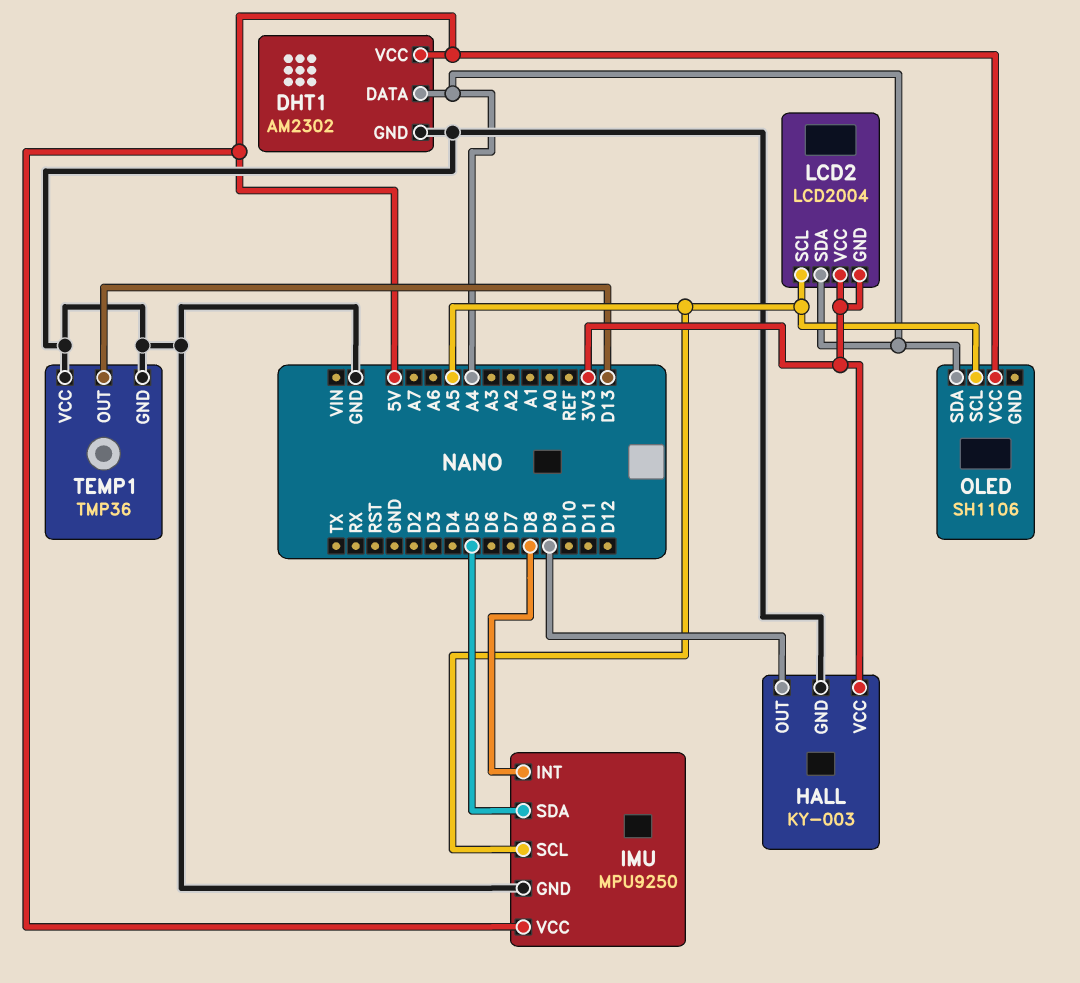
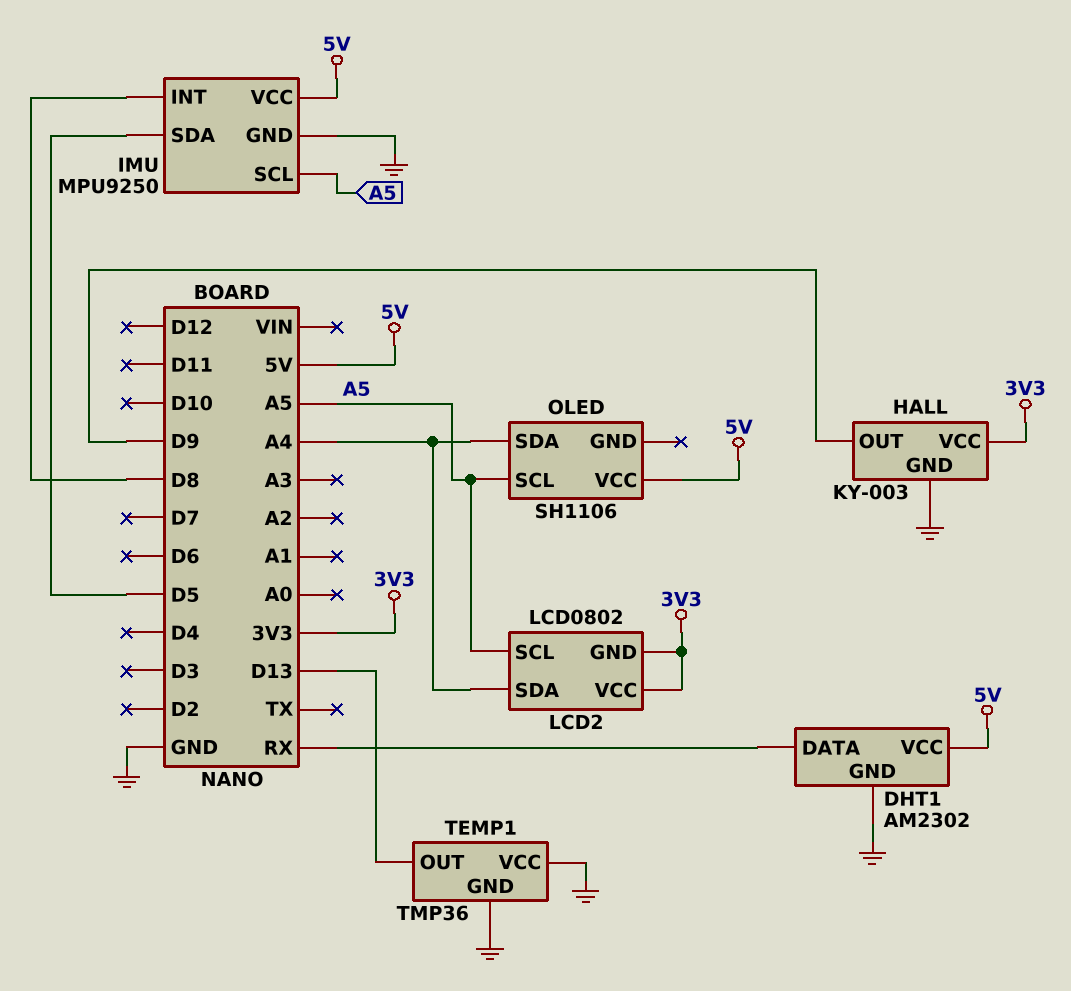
DHT1 pin DATA: A4 -> RX
LCD2: LCD2004 -> LCD0802

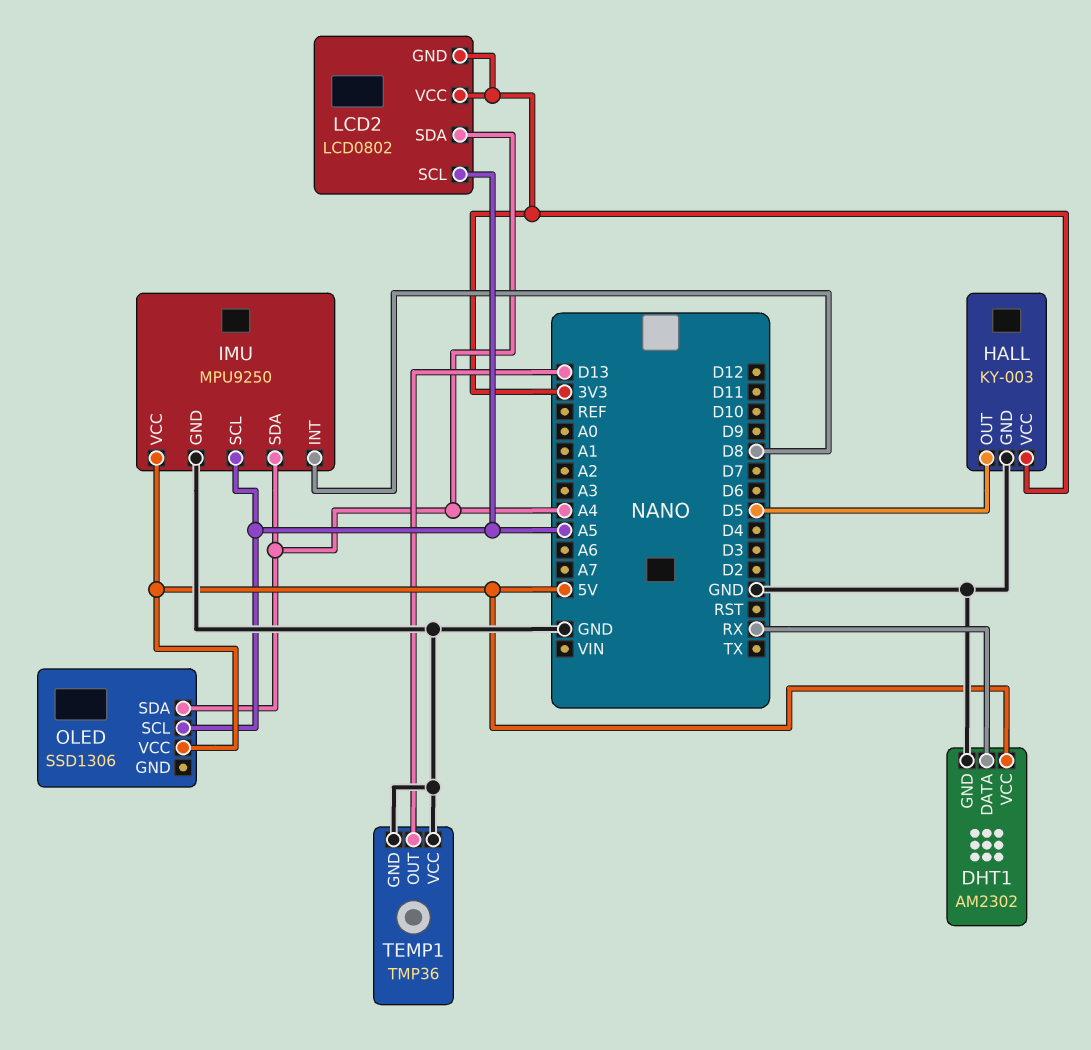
HALL pin OUT: D9 -> D5
IMU pin SDA: D5 -> A4
OLED: SH1106 -> SSD1306

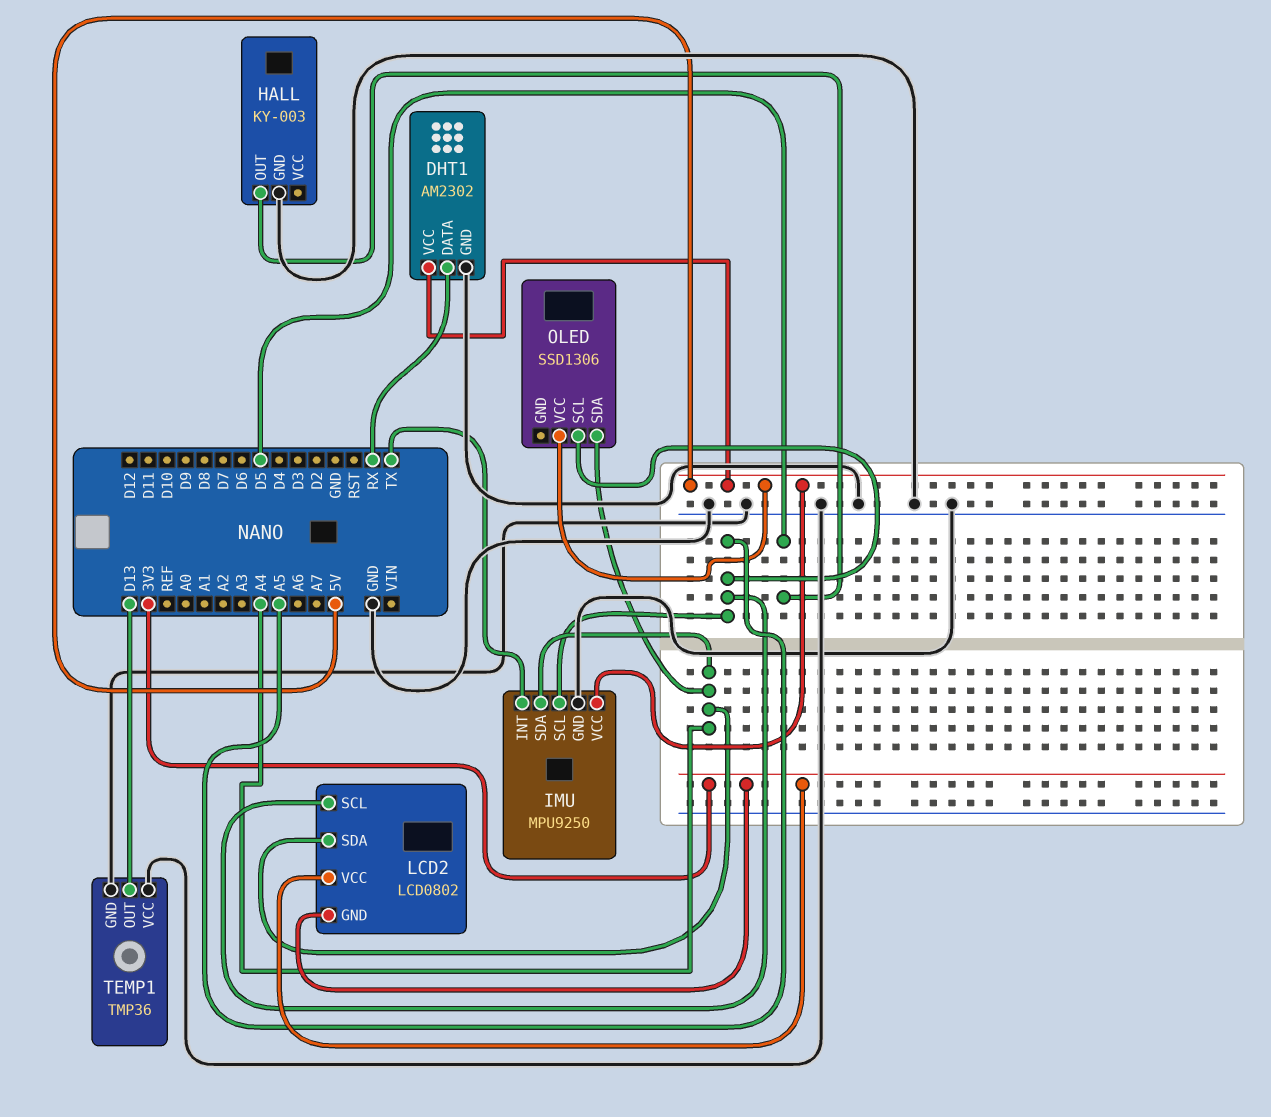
HALL pin VCC: 3V3 -> none
IMU pin INT: D8 -> TX

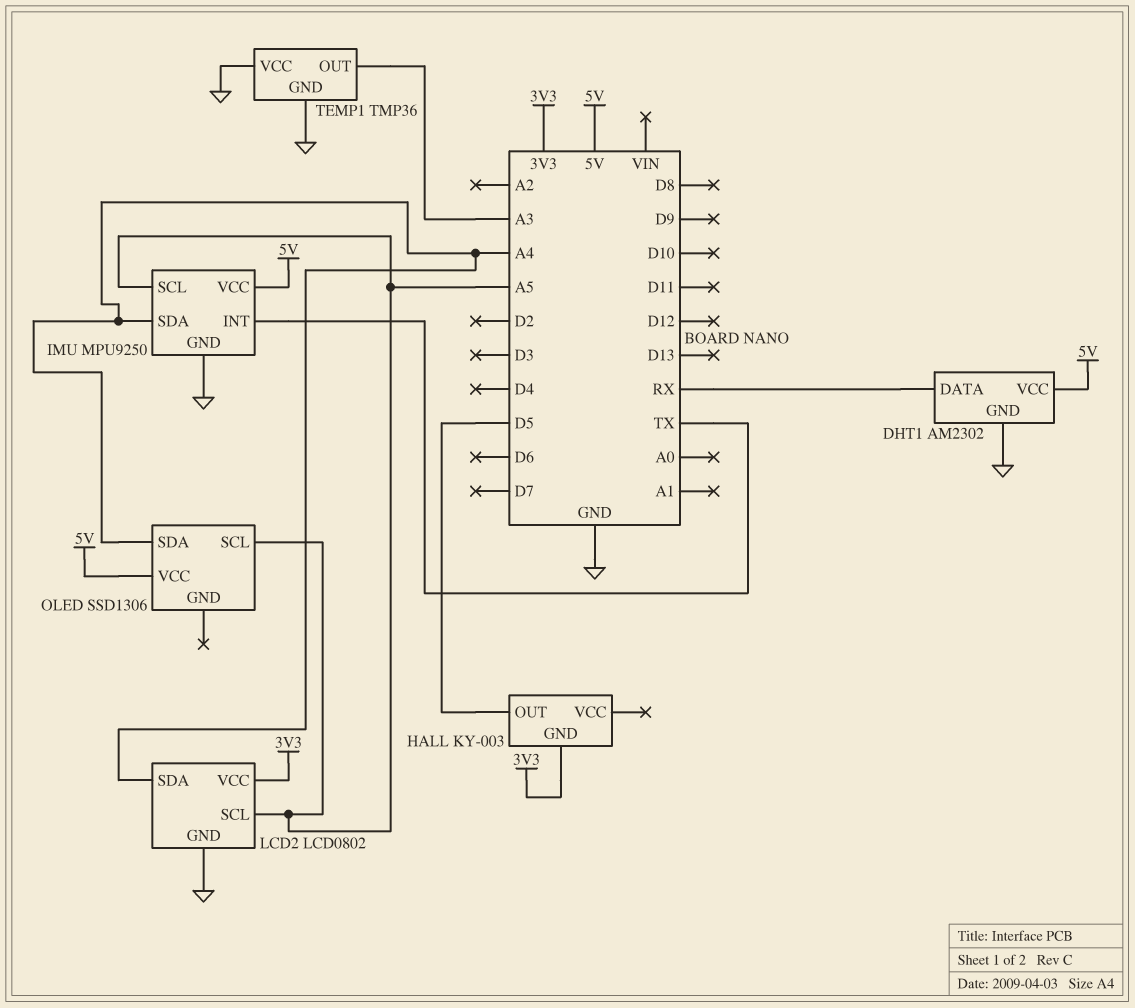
HALL pin GND: GND -> 3V3
LCD2 pin GND: 3V3 -> GND
TEMP1 pin OUT: D13 -> A3

